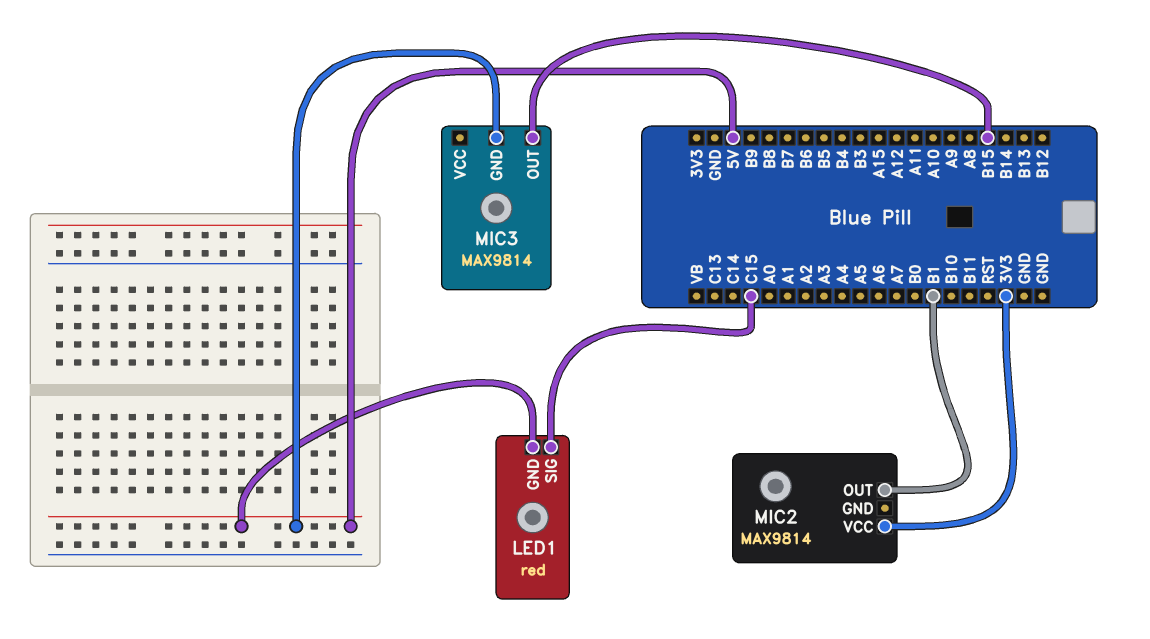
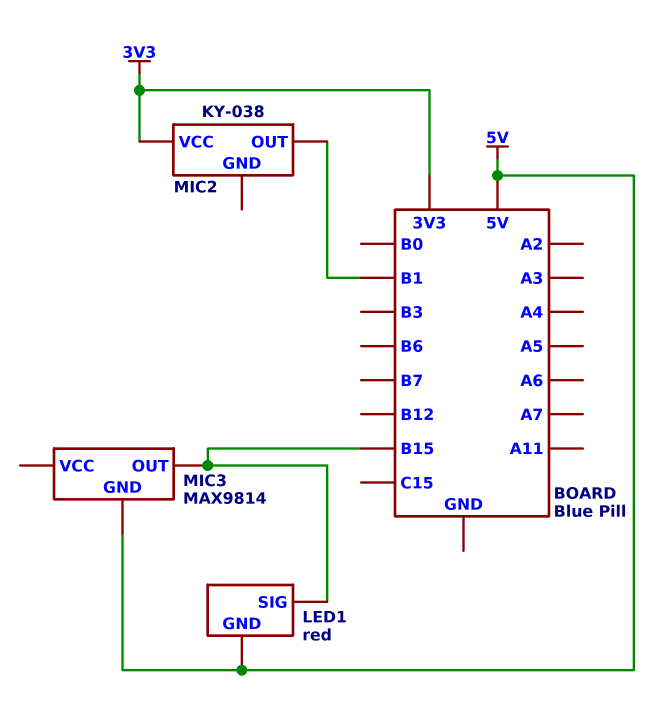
LED1 pin SIG: C15 -> B15
MIC2: MAX9814 -> KY-038

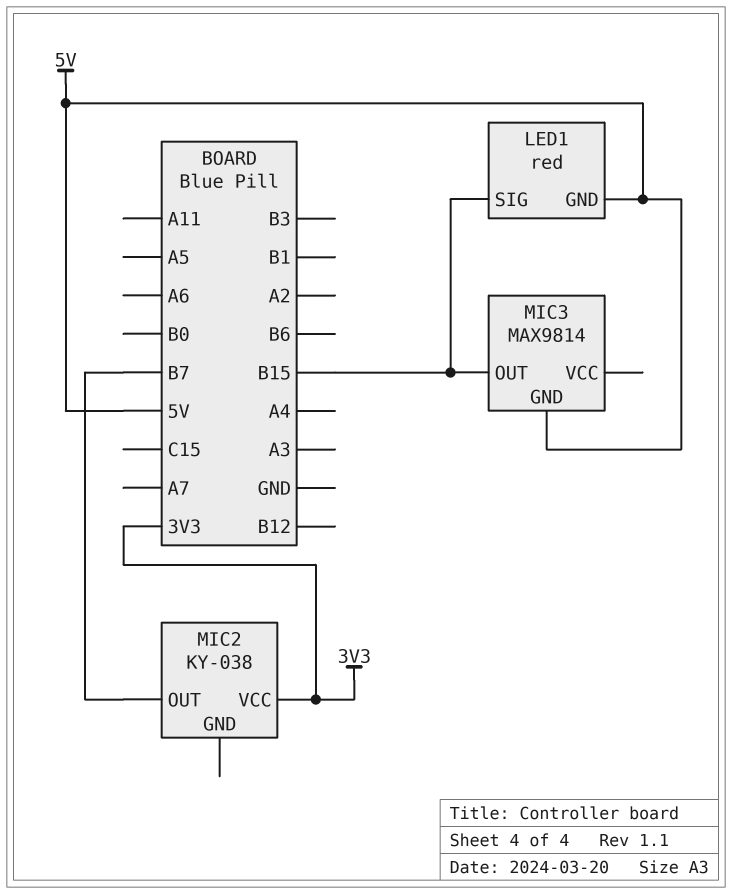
MIC2 pin OUT: B1 -> B7

